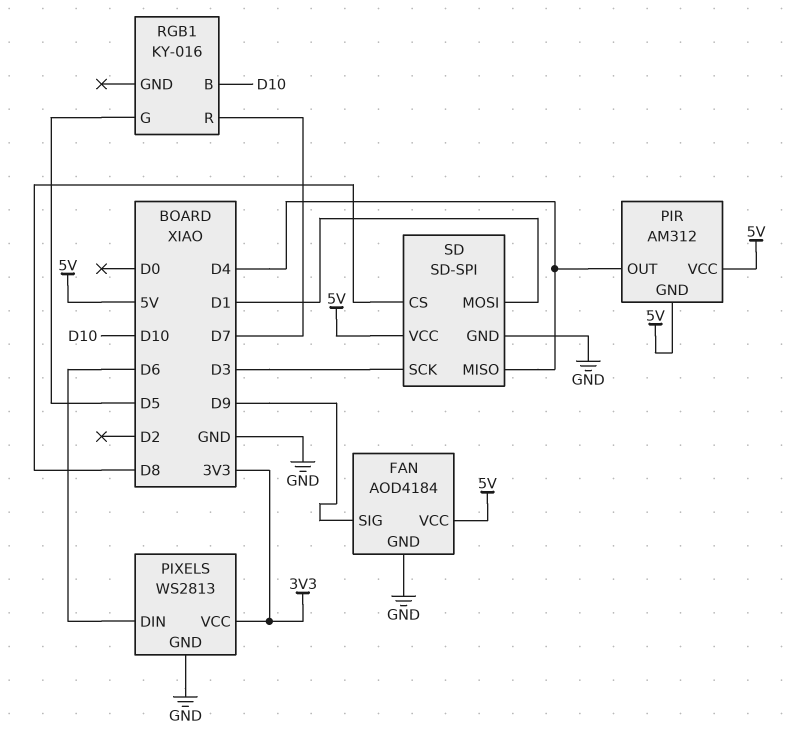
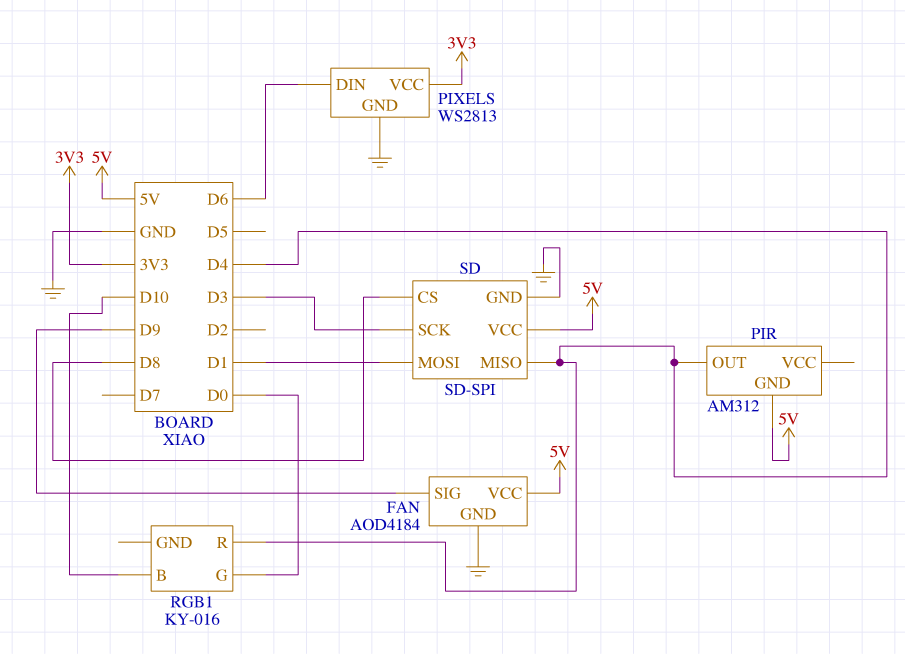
PIR pin VCC: 5V -> none
RGB1 pin G: D5 -> D0
RGB1 pin R: D7 -> D4

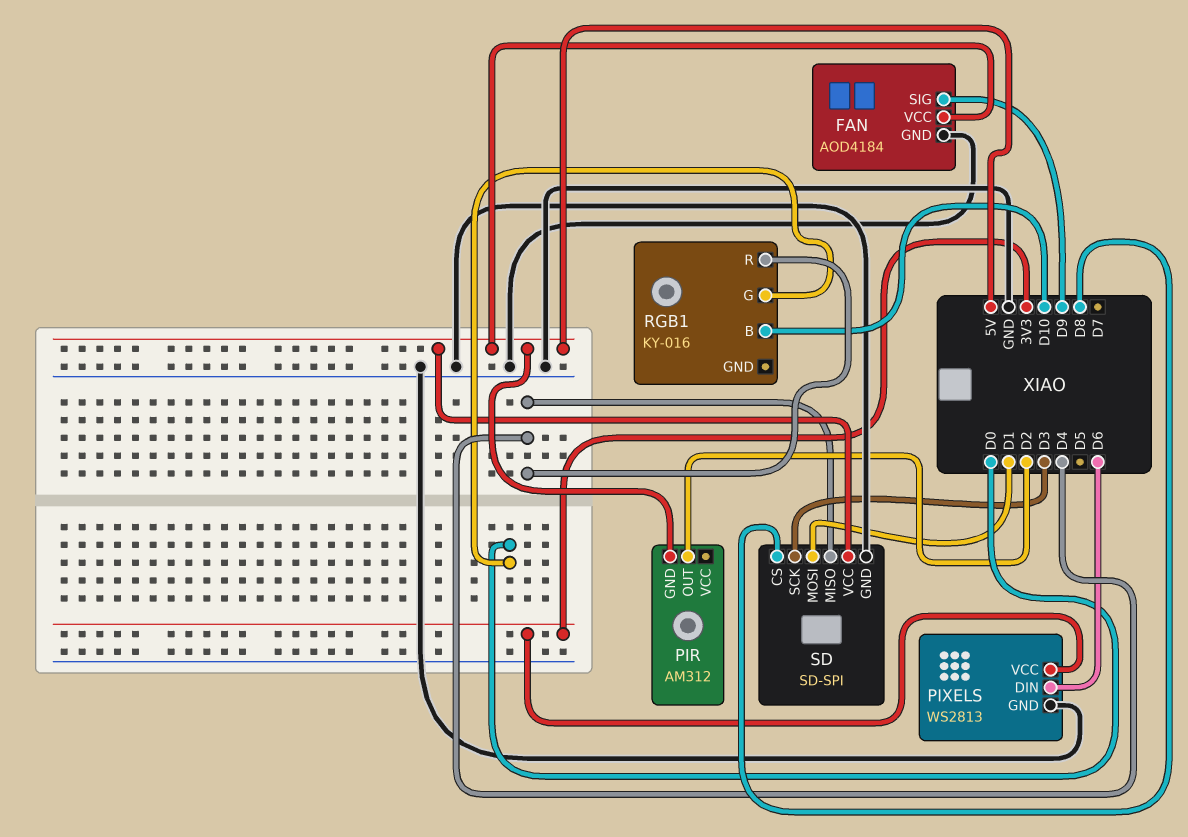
PIR pin OUT: D4 -> D2

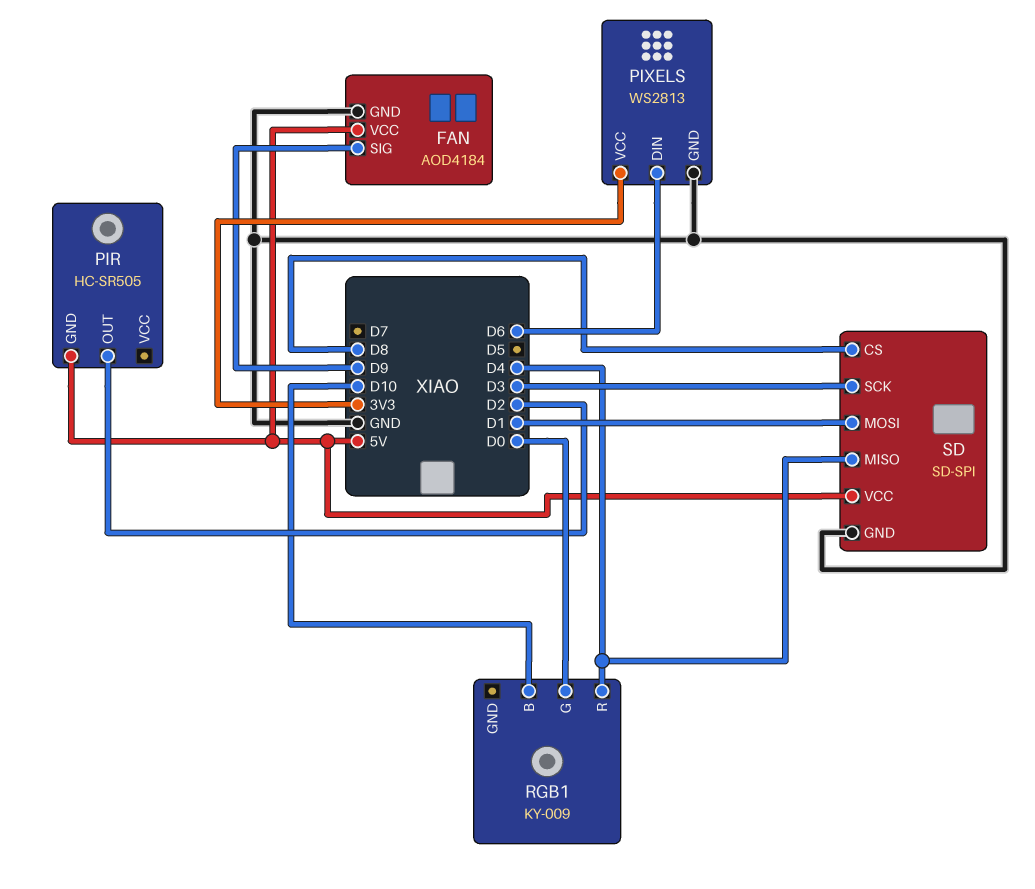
PIR: AM312 -> HC-SR505
RGB1: KY-016 -> KY-009

